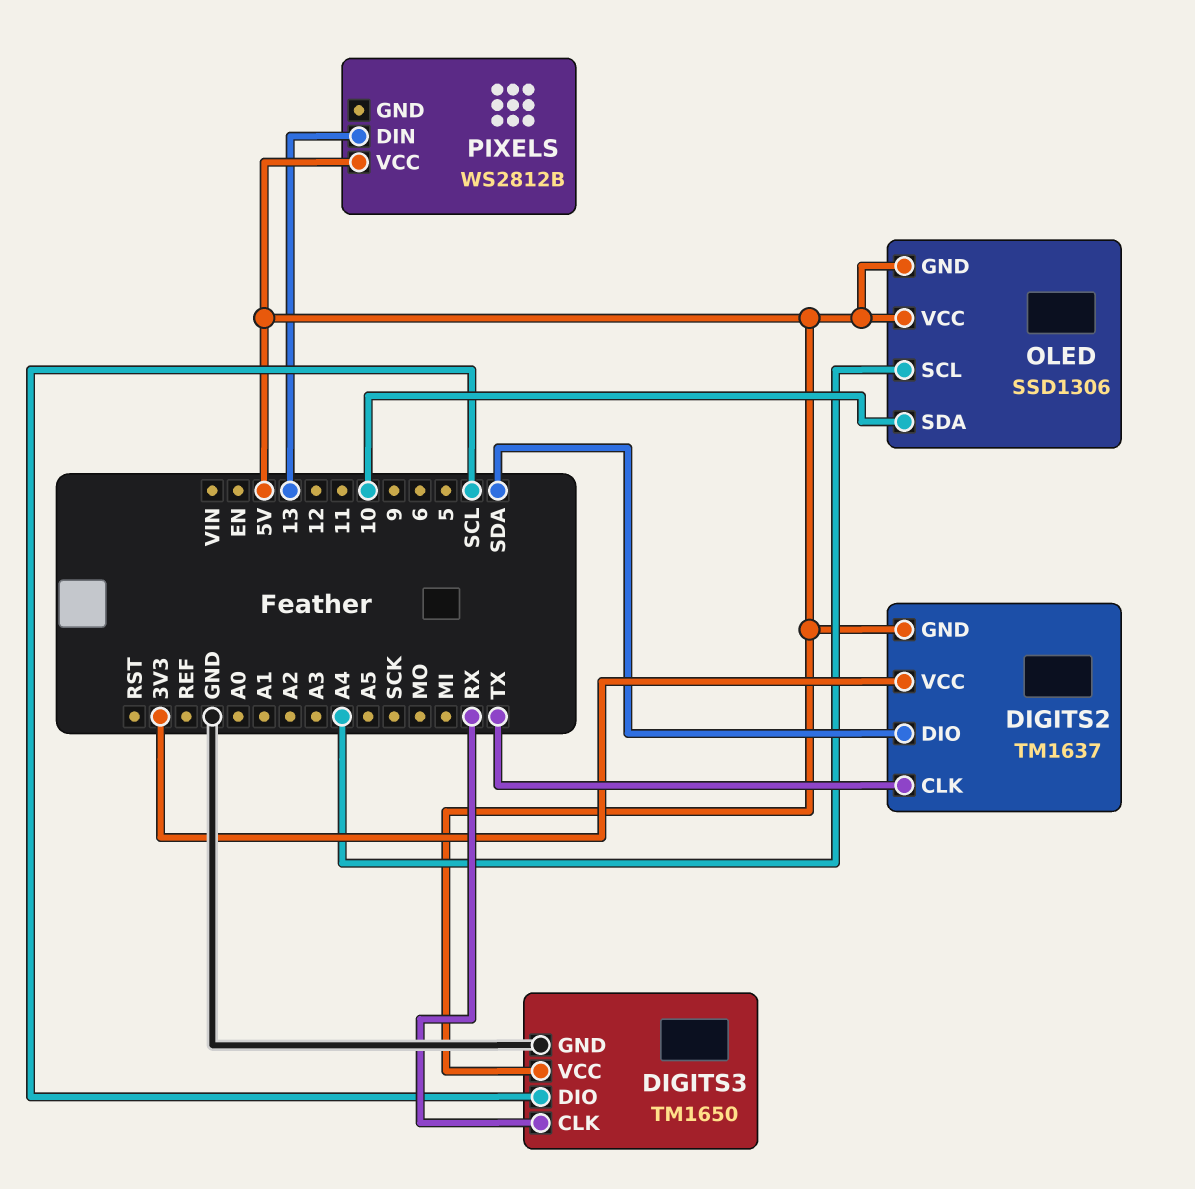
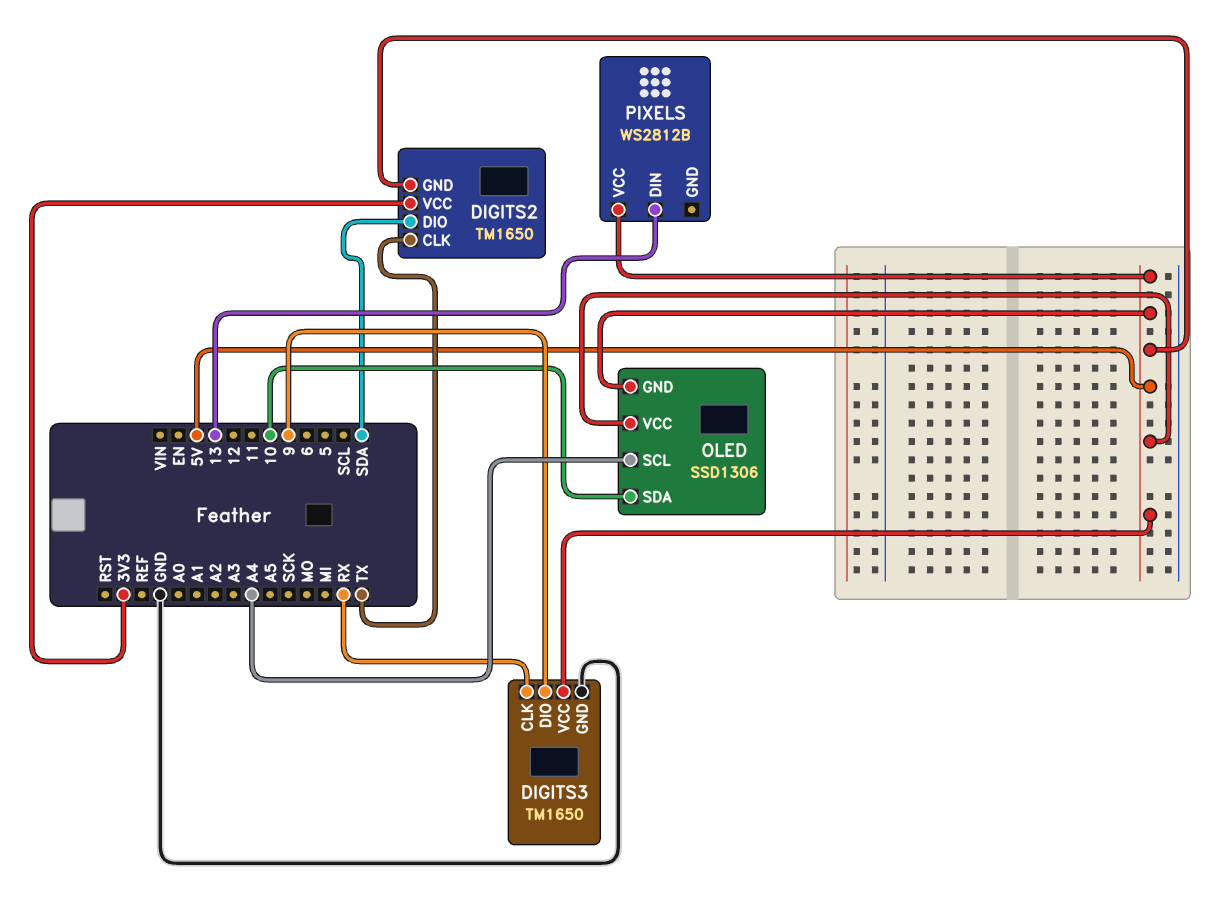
DIGITS2: TM1637 -> TM1650
DIGITS3 pin DIO: SCL -> 9

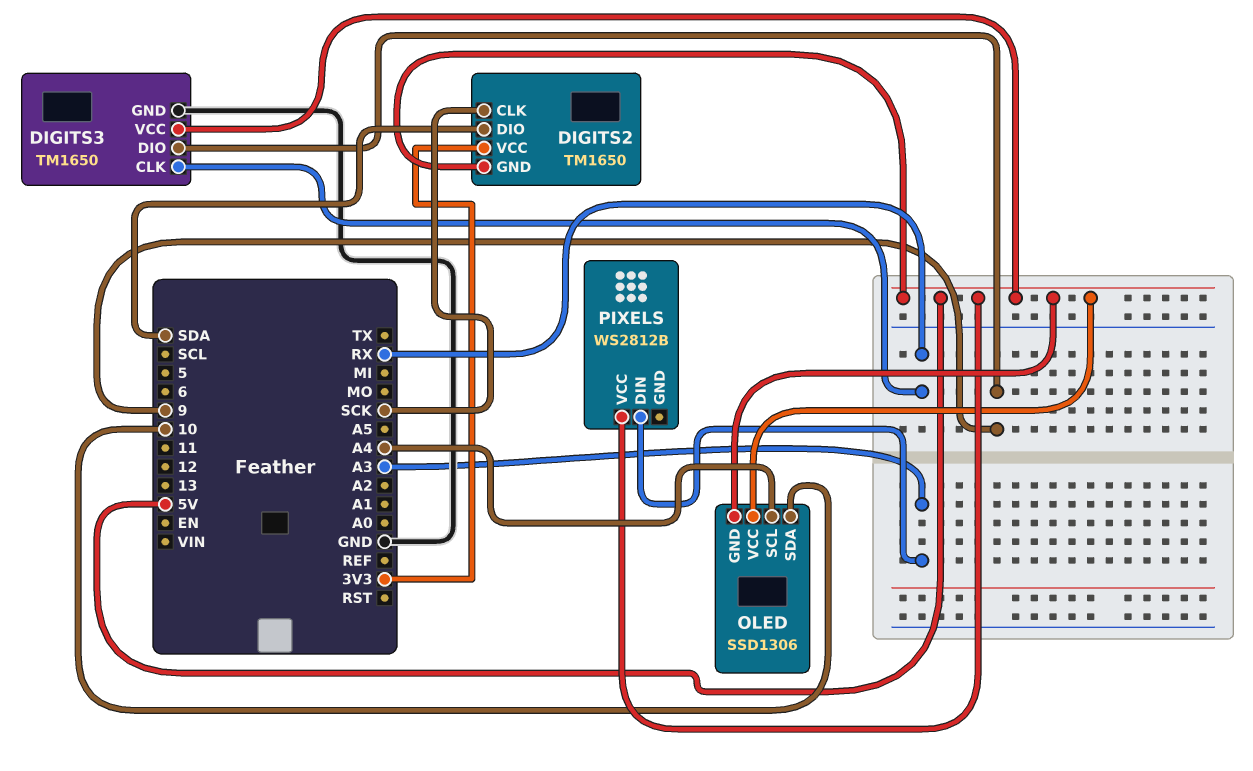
DIGITS2 pin CLK: TX -> SCK
PIXELS pin DIN: 13 -> A3

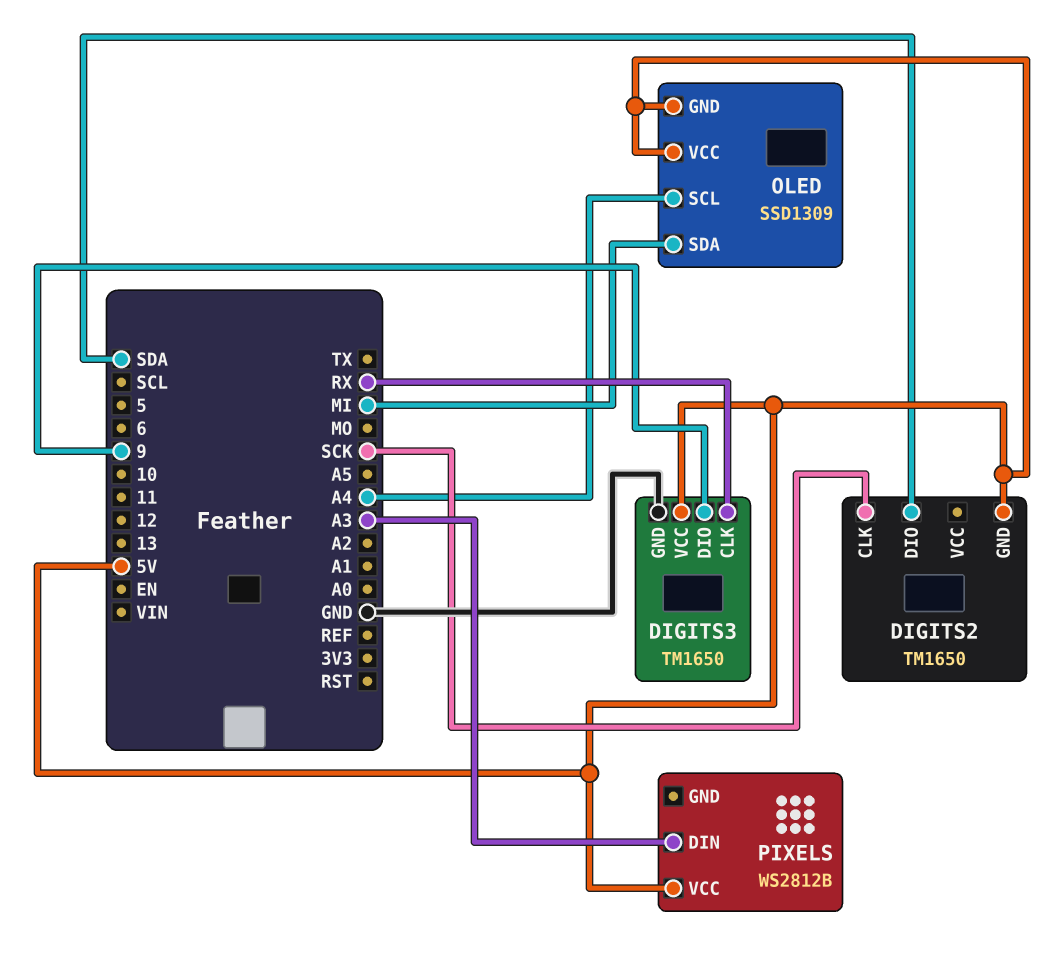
DIGITS2 pin VCC: 3V3 -> none
OLED: SSD1306 -> SSD1309
OLED pin SDA: 10 -> MI

